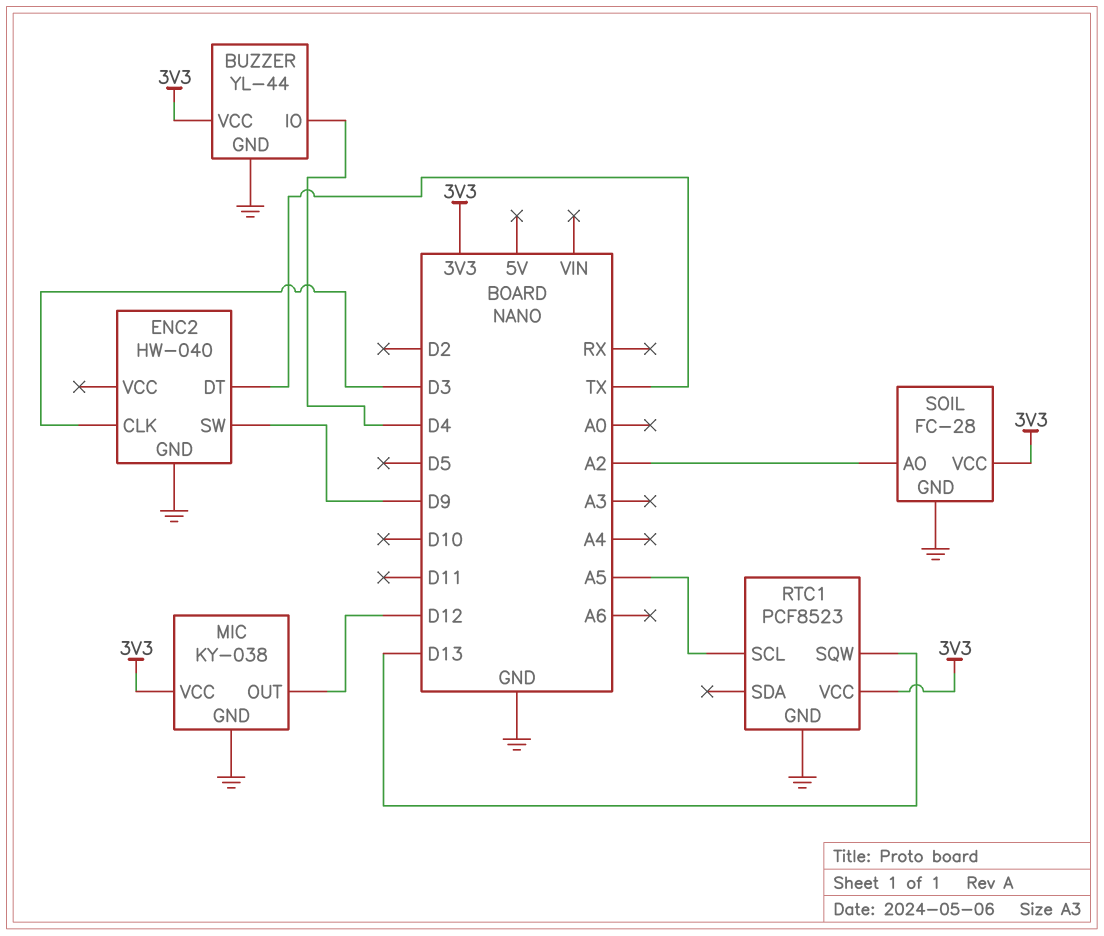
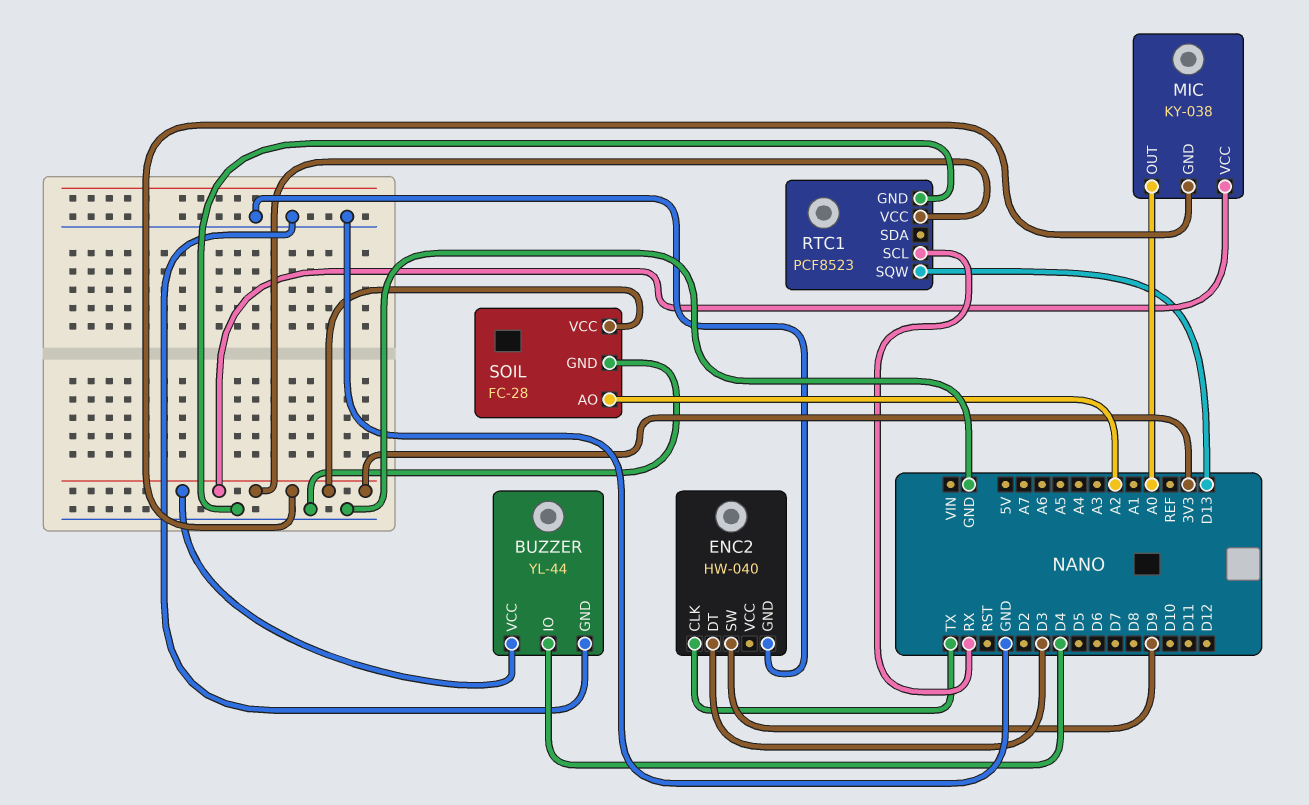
ENC2 pin CLK: D3 -> TX
ENC2 pin DT: TX -> D3
MIC pin GND: GND -> 3V3
MIC pin OUT: D12 -> A0
RTC1 pin SCL: A5 -> RX

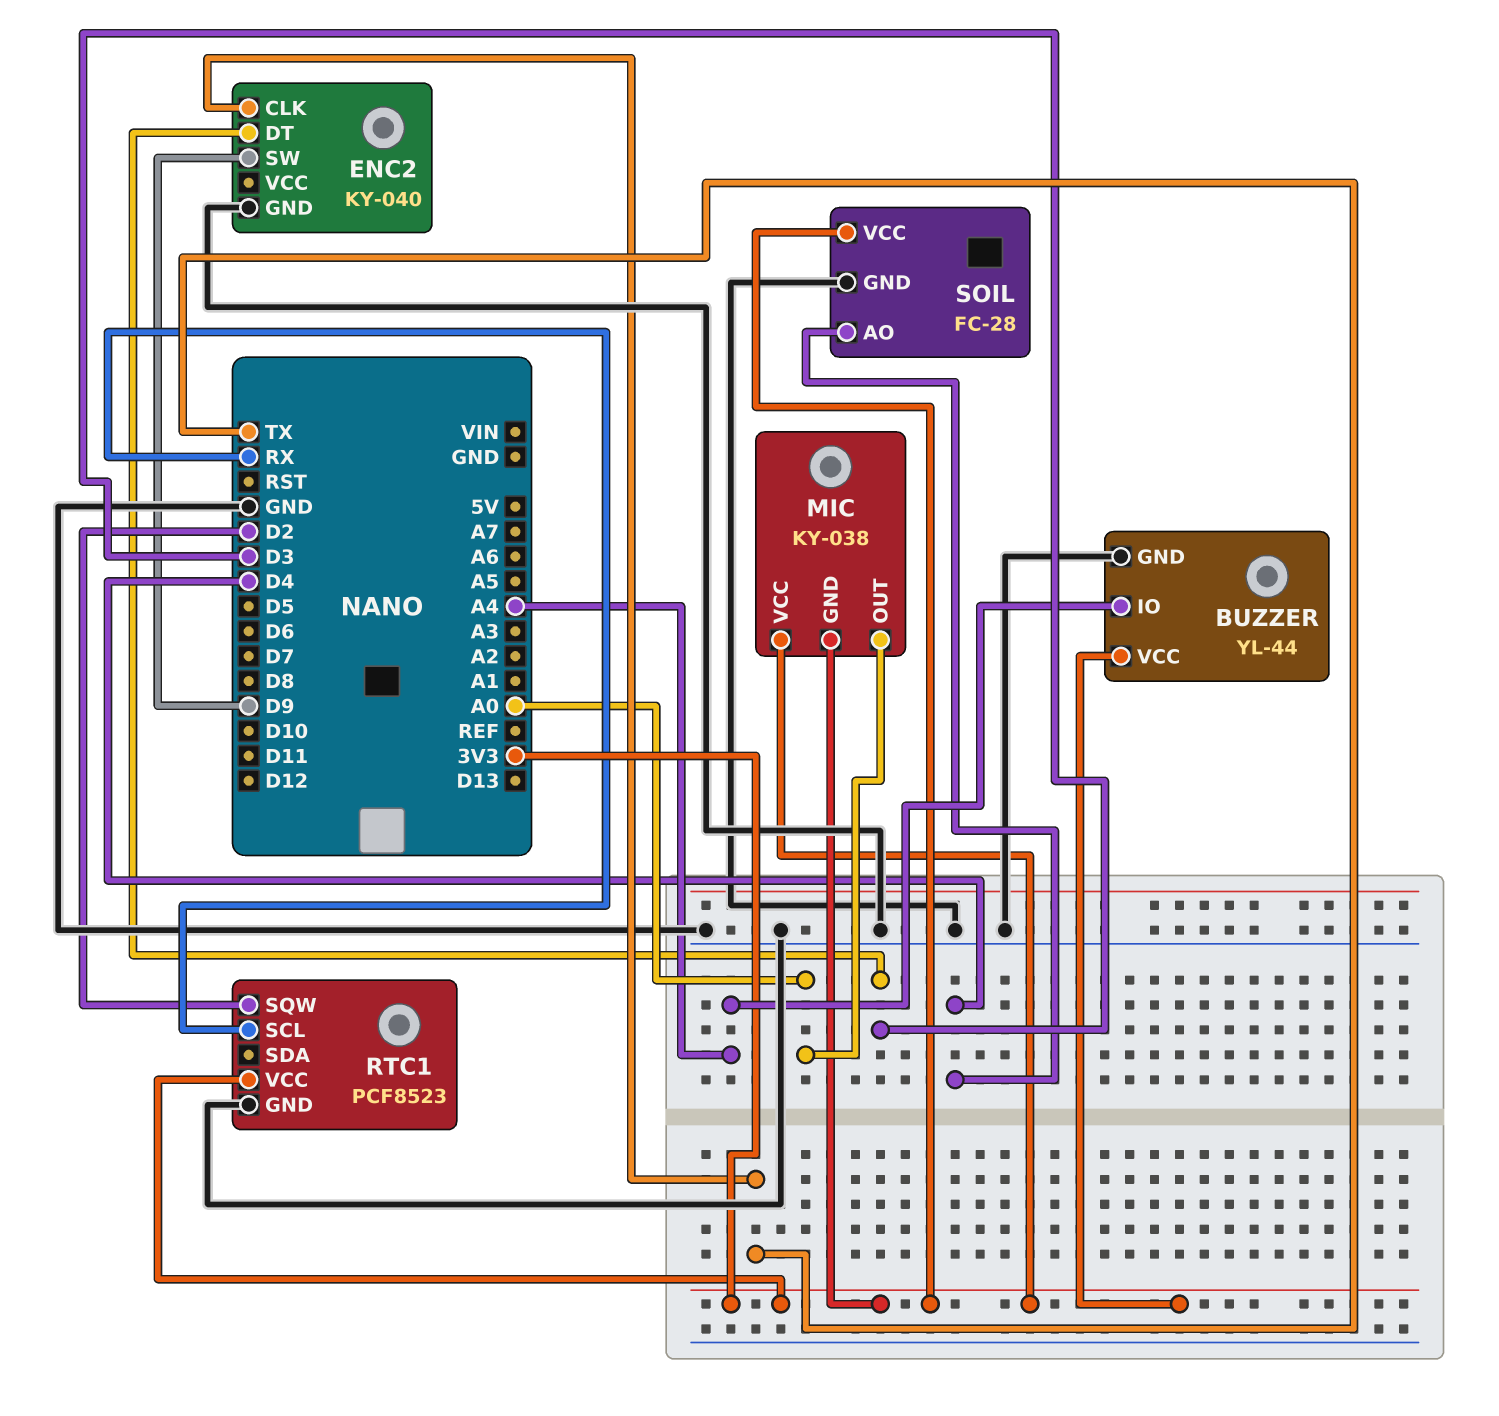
BUZZER pin IO: D4 -> A4
ENC2: HW-040 -> KY-040
RTC1 pin SQW: D13 -> D2
SOIL pin AO: A2 -> D4

